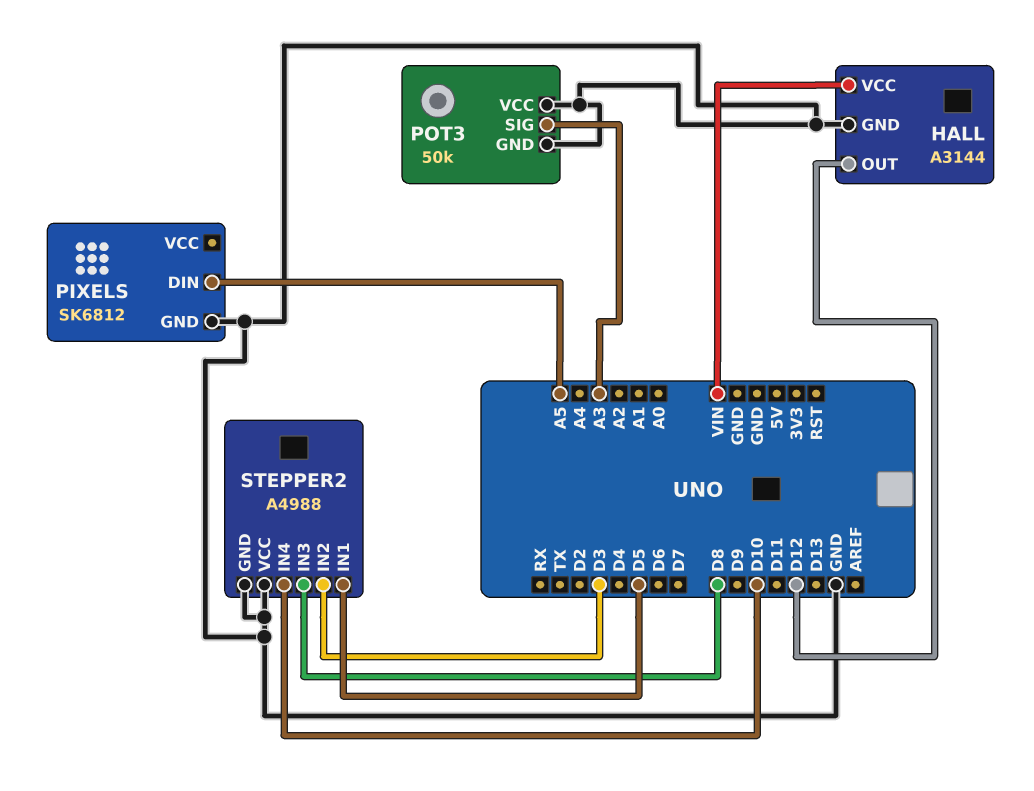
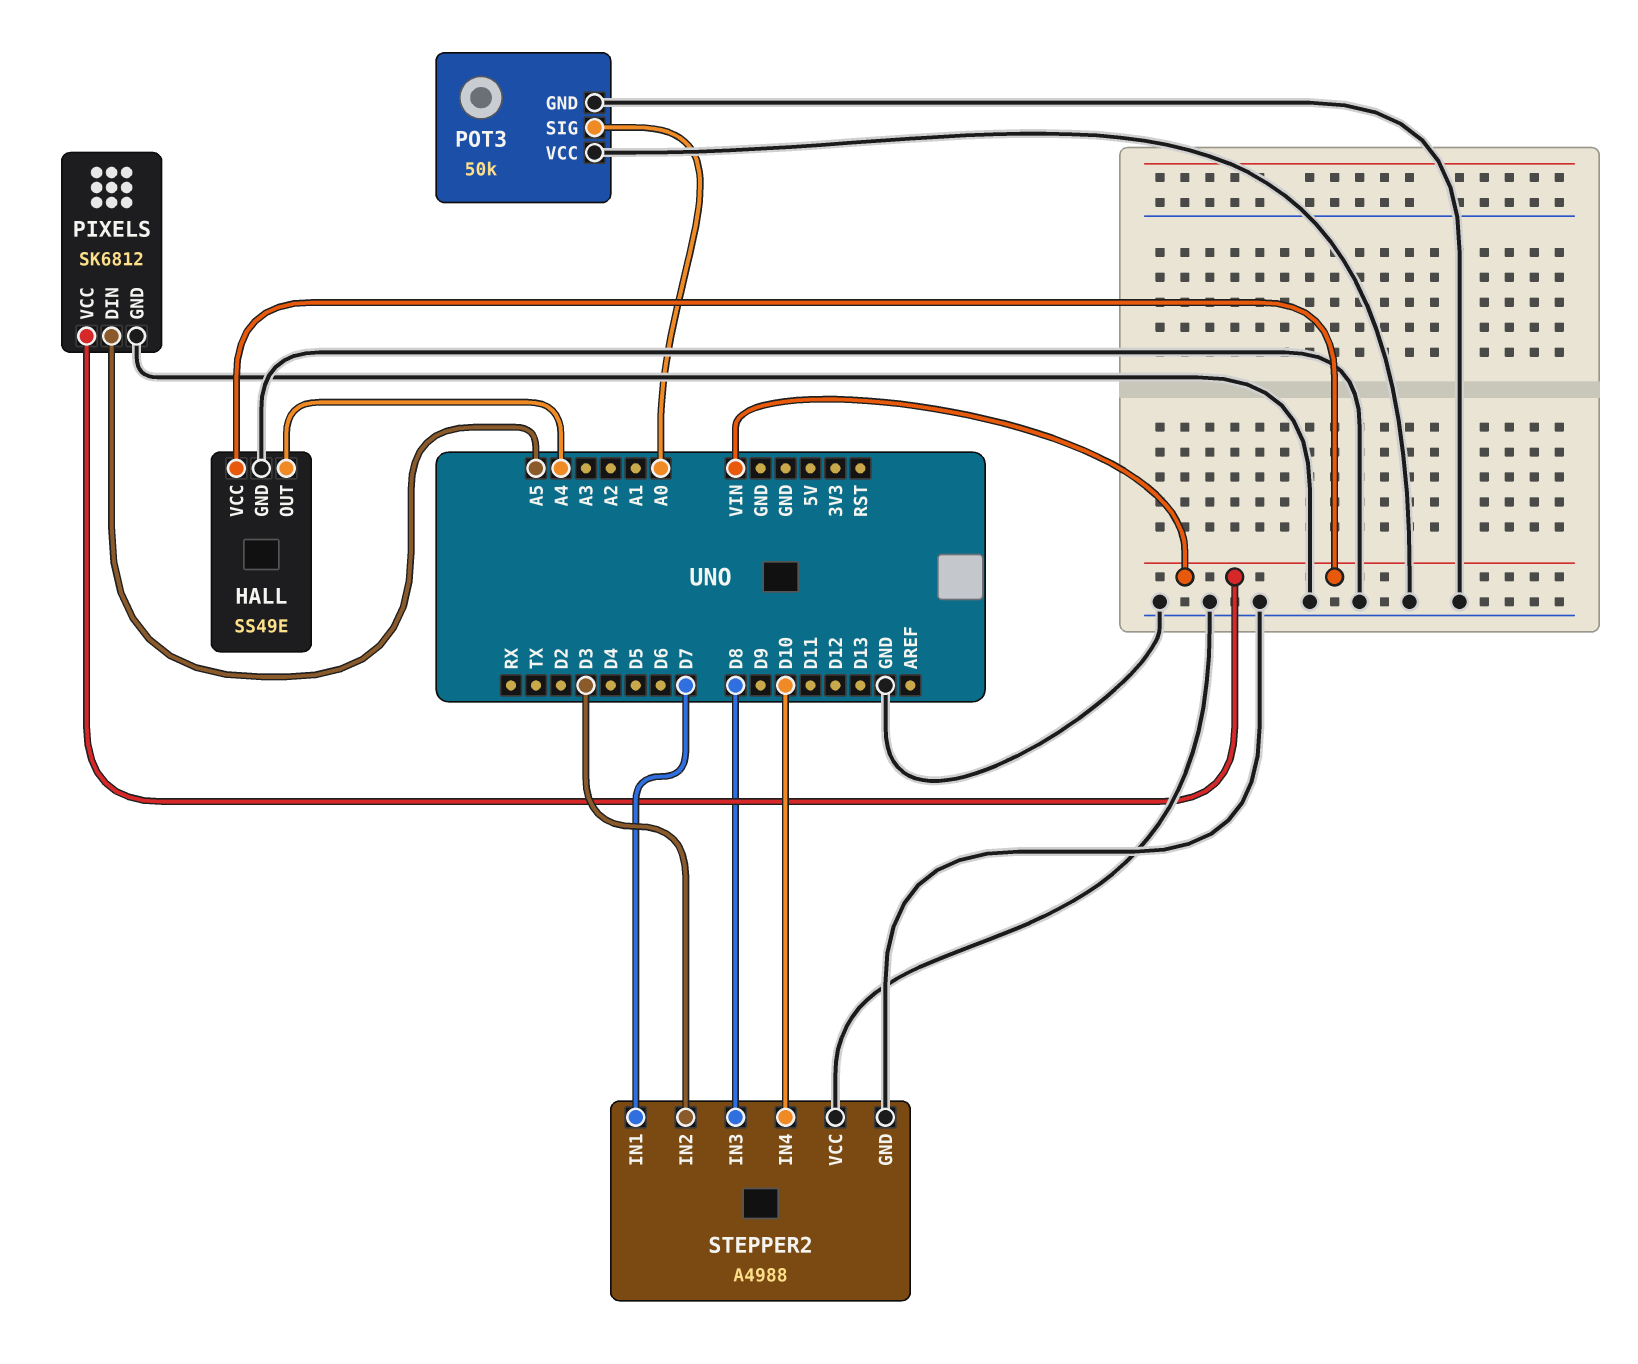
HALL: A3144 -> SS49E
HALL pin OUT: D12 -> A4
PIXELS pin VCC: none -> VIN
POT3 pin SIG: A3 -> A0
STEPPER2 pin IN1: D5 -> D7

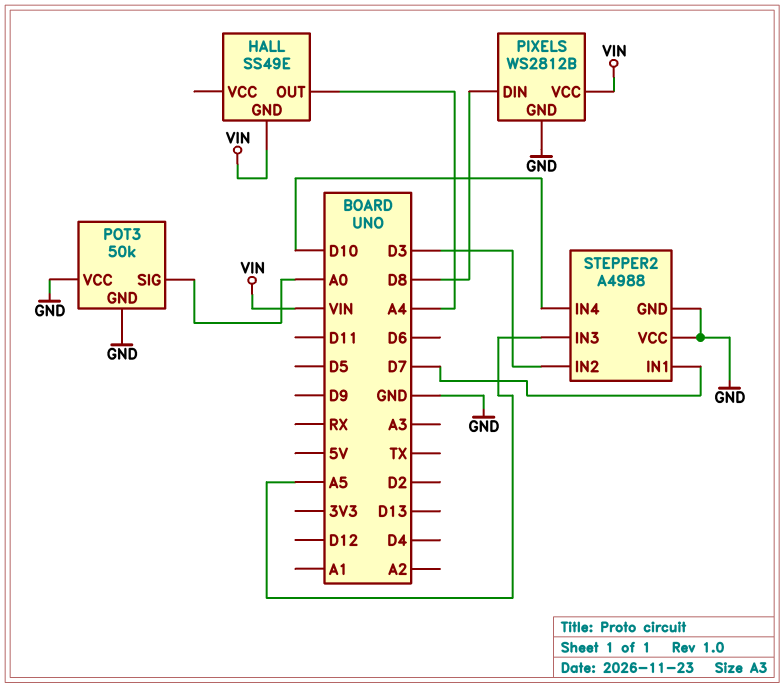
HALL pin GND: GND -> VIN
HALL pin VCC: VIN -> none
PIXELS: SK6812 -> WS2812B
PIXELS pin DIN: A5 -> D8
STEPPER2 pin IN3: D8 -> A5

